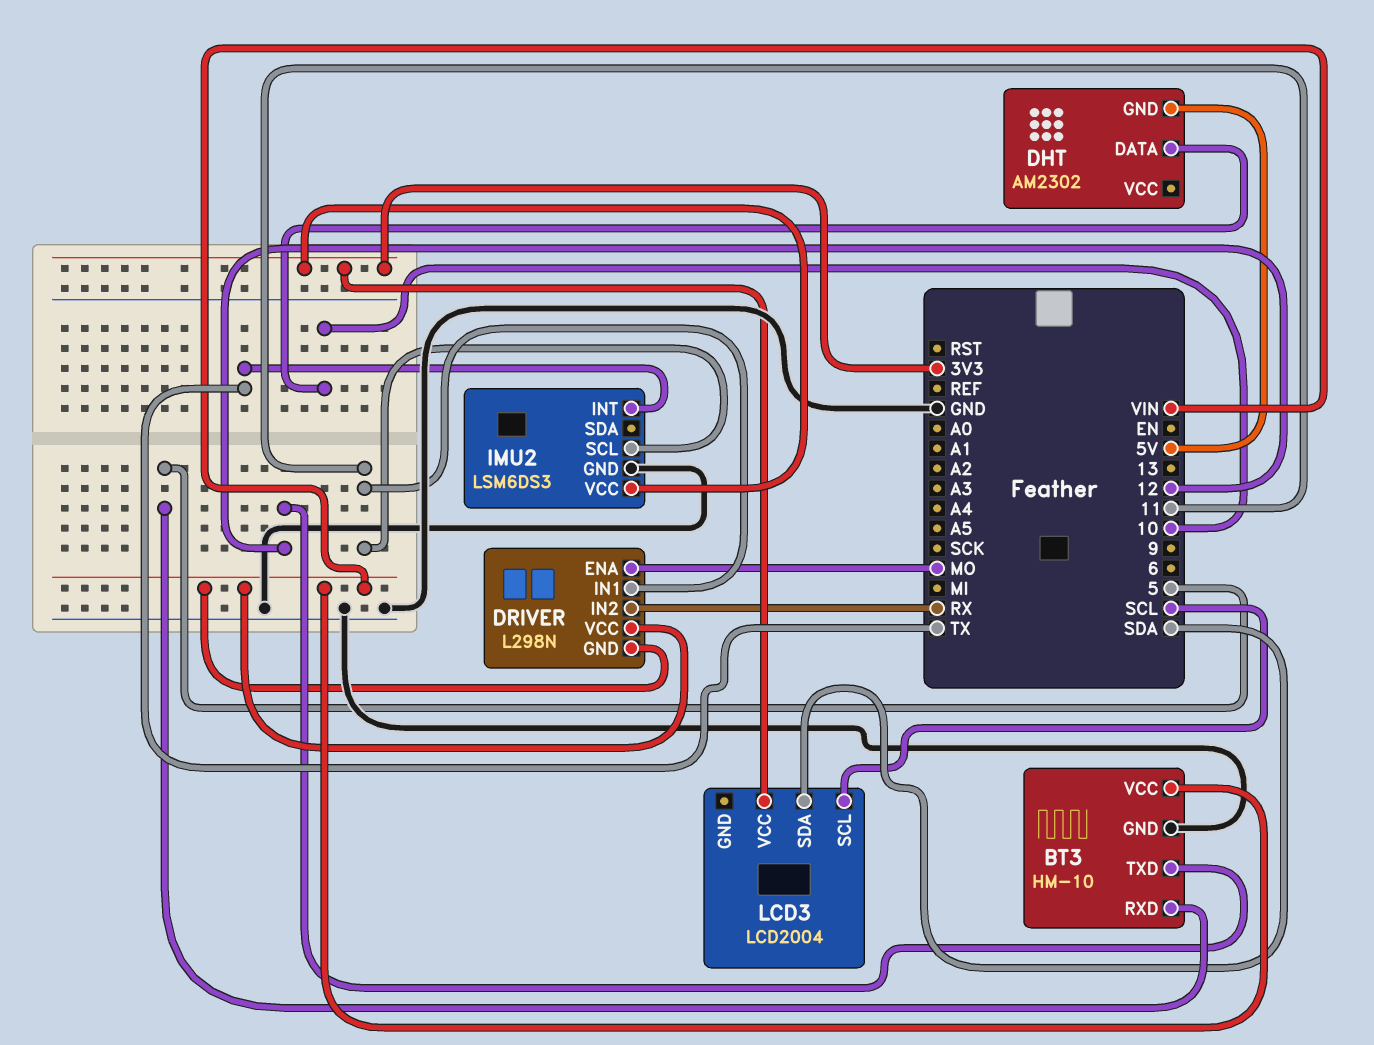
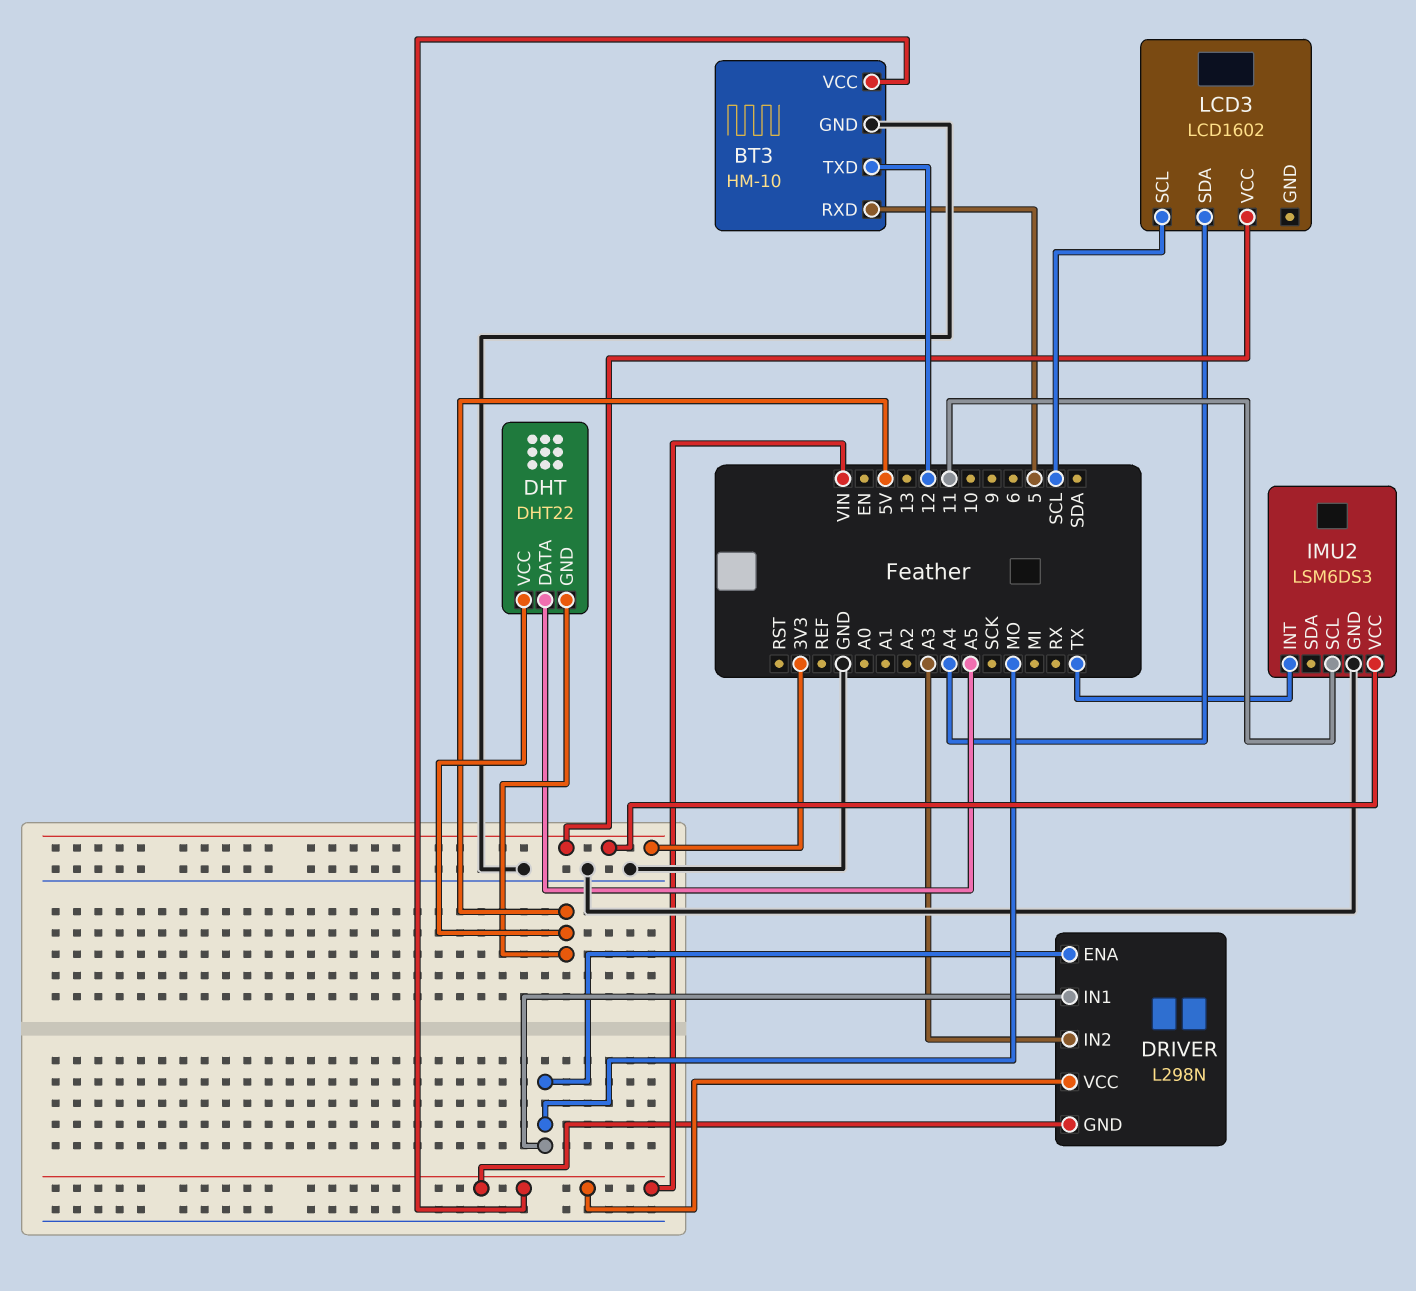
DHT: AM2302 -> DHT22
DHT pin DATA: 10 -> A5
DHT pin VCC: none -> 5V
DRIVER pin IN1: 11 -> MO
DRIVER pin IN2: RX -> A3
LCD3: LCD2004 -> LCD1602
LCD3 pin SDA: SDA -> A4

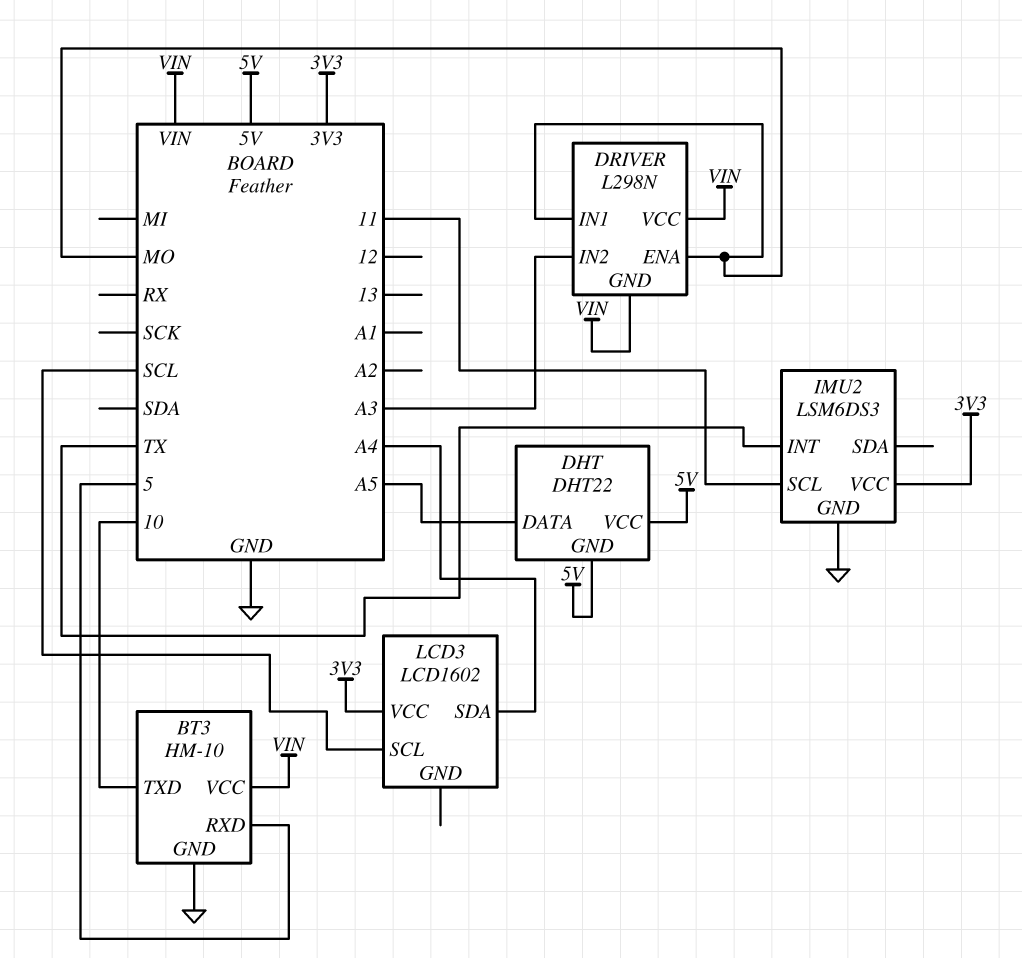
BT3 pin TXD: 12 -> 10

